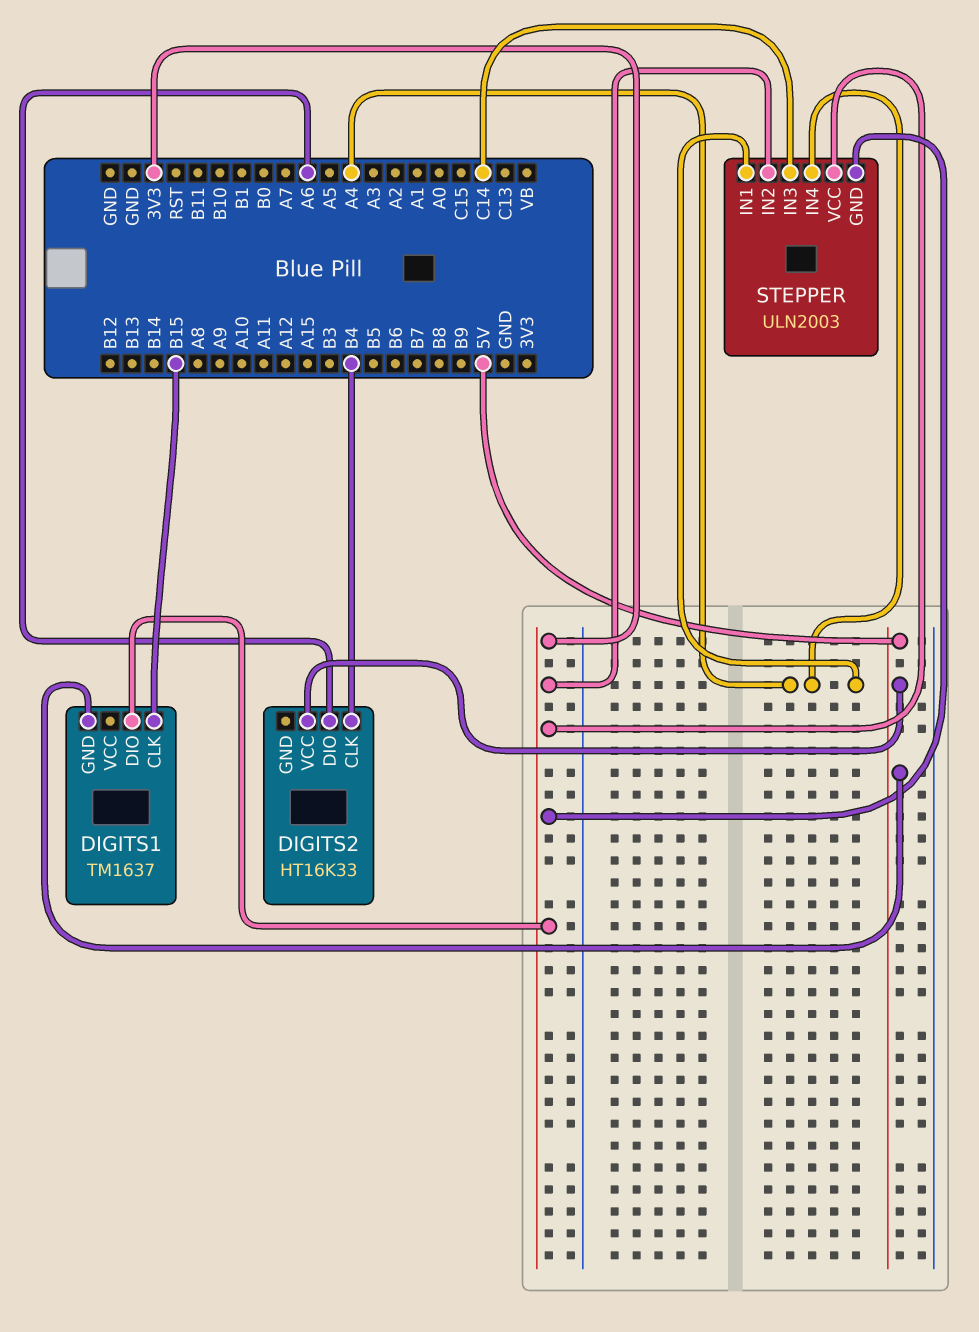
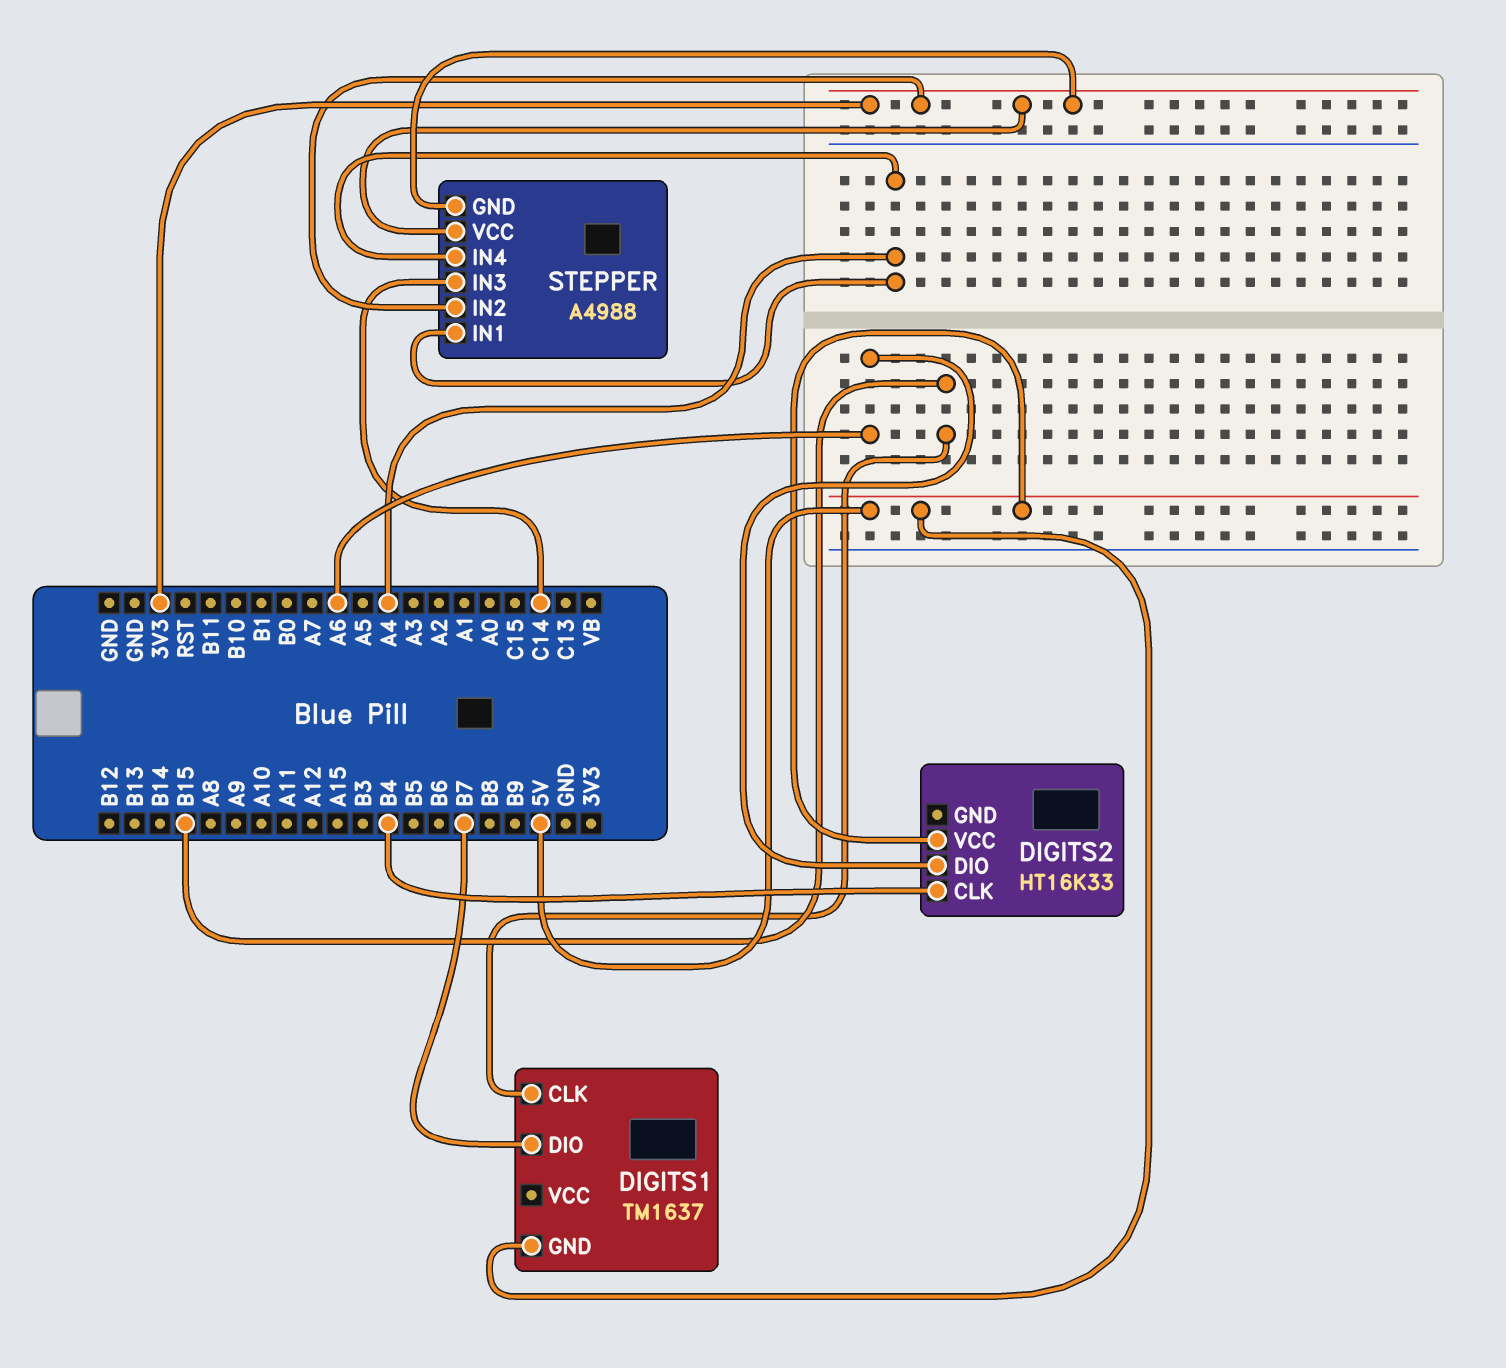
DIGITS1 pin DIO: 3V3 -> B7
STEPPER: ULN2003 -> A4988

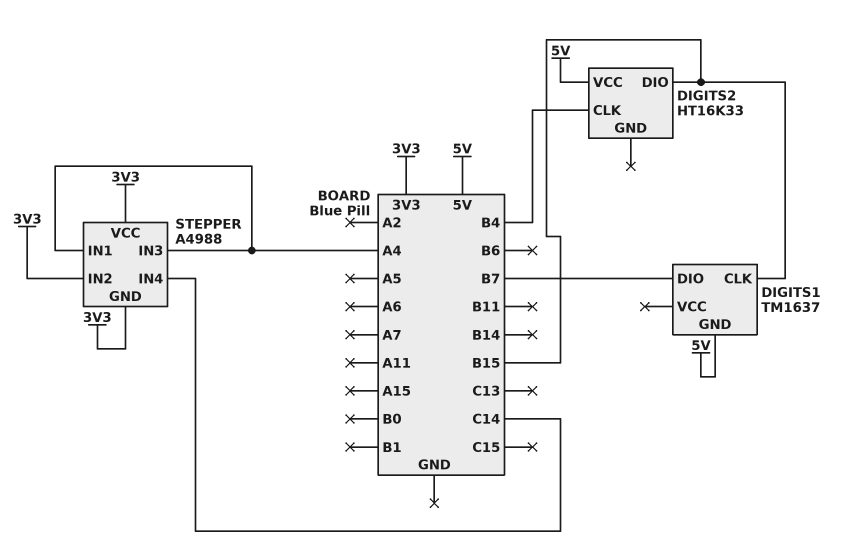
DIGITS2 pin DIO: A6 -> B15
STEPPER pin IN3: C14 -> A4
STEPPER pin IN4: A4 -> C14

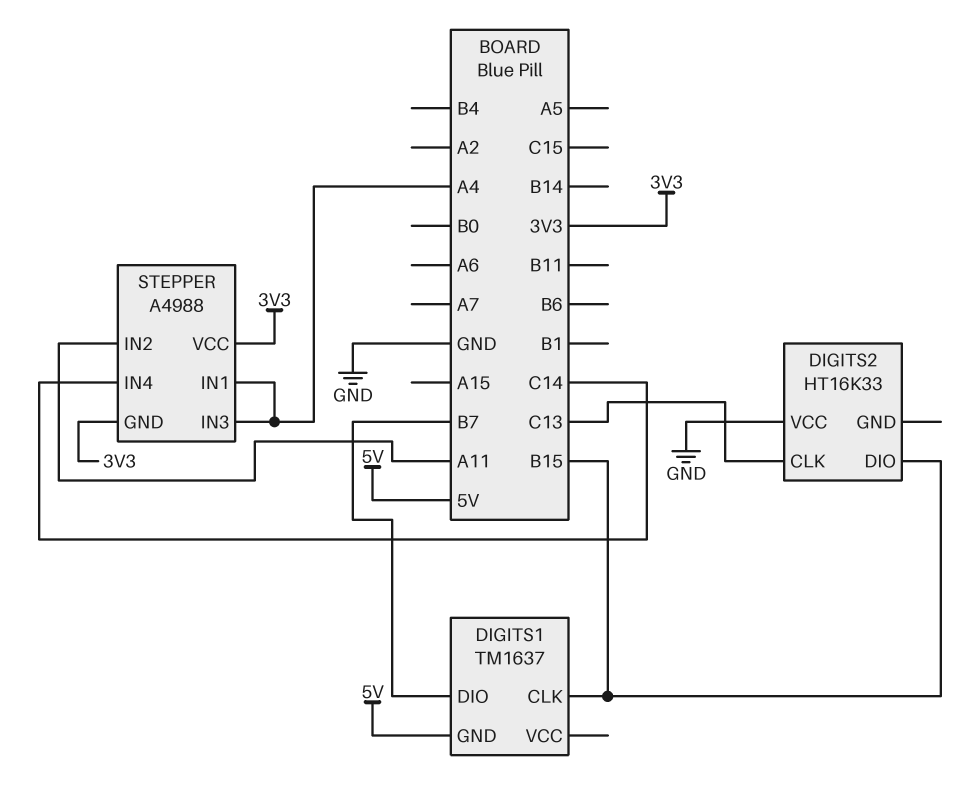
DIGITS2 pin CLK: B4 -> C13
DIGITS2 pin VCC: 5V -> GND
STEPPER pin IN2: 3V3 -> A11

